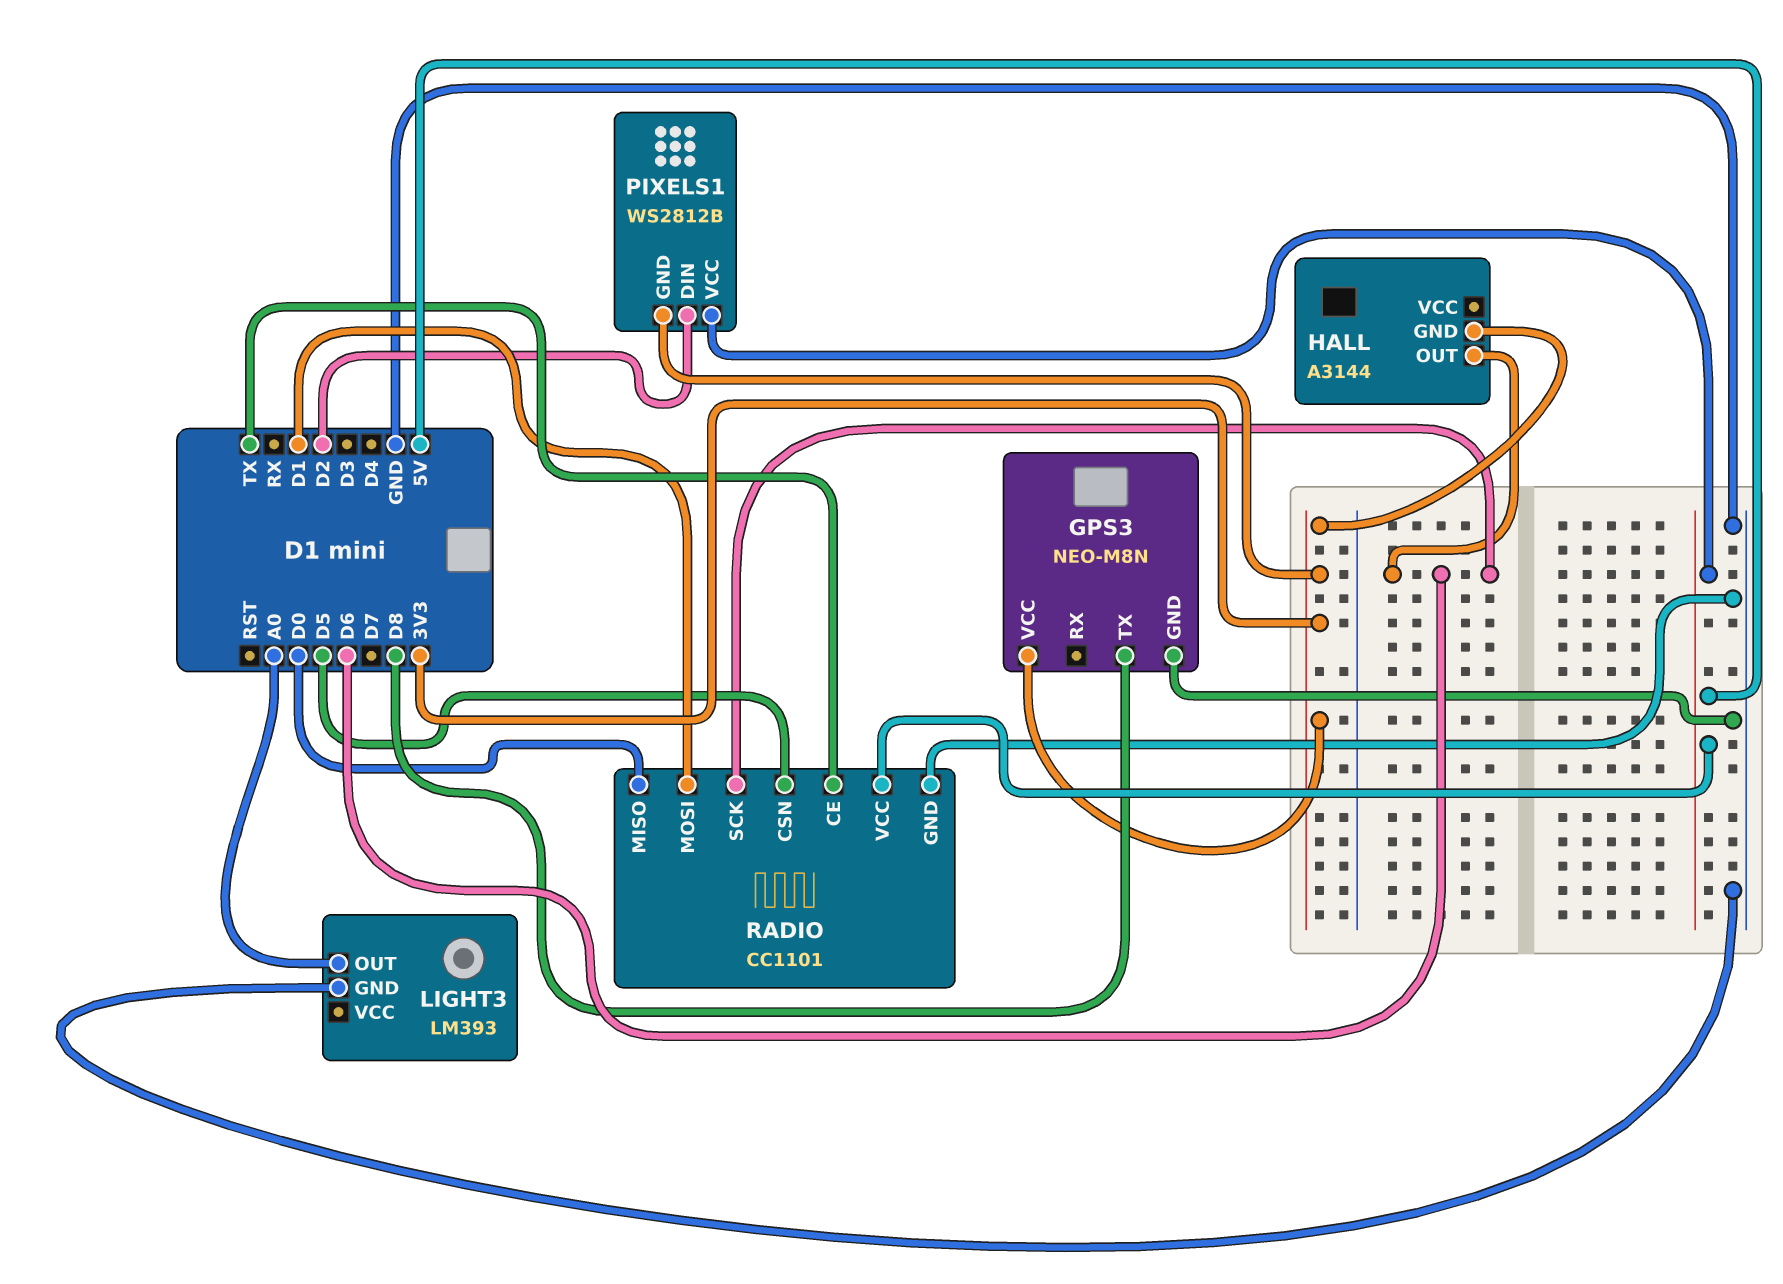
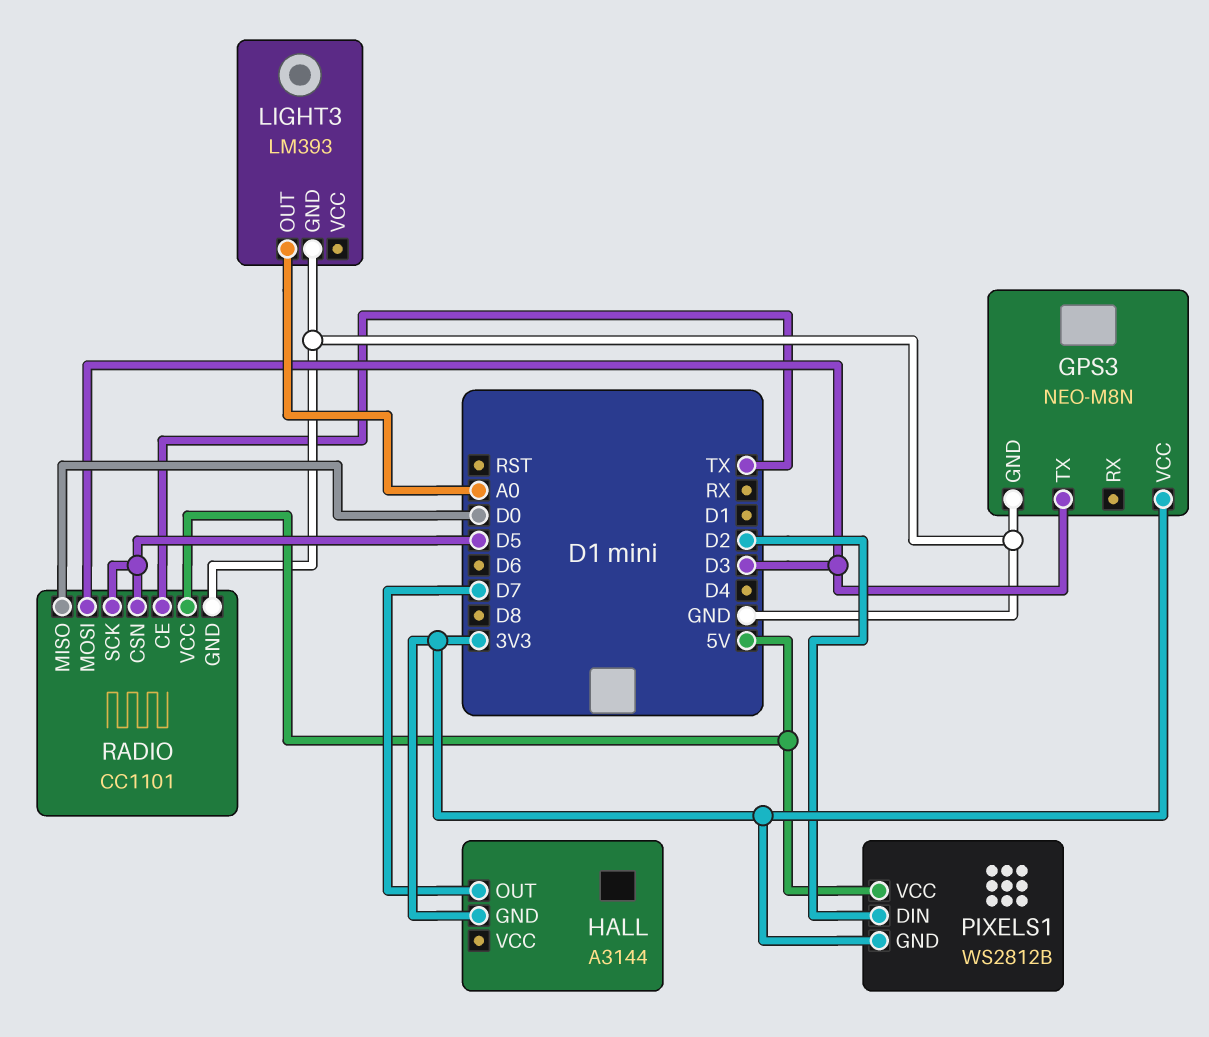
GPS3 pin TX: D8 -> D3
HALL pin OUT: D6 -> D7
RADIO pin MOSI: D1 -> D3
RADIO pin SCK: D6 -> D5

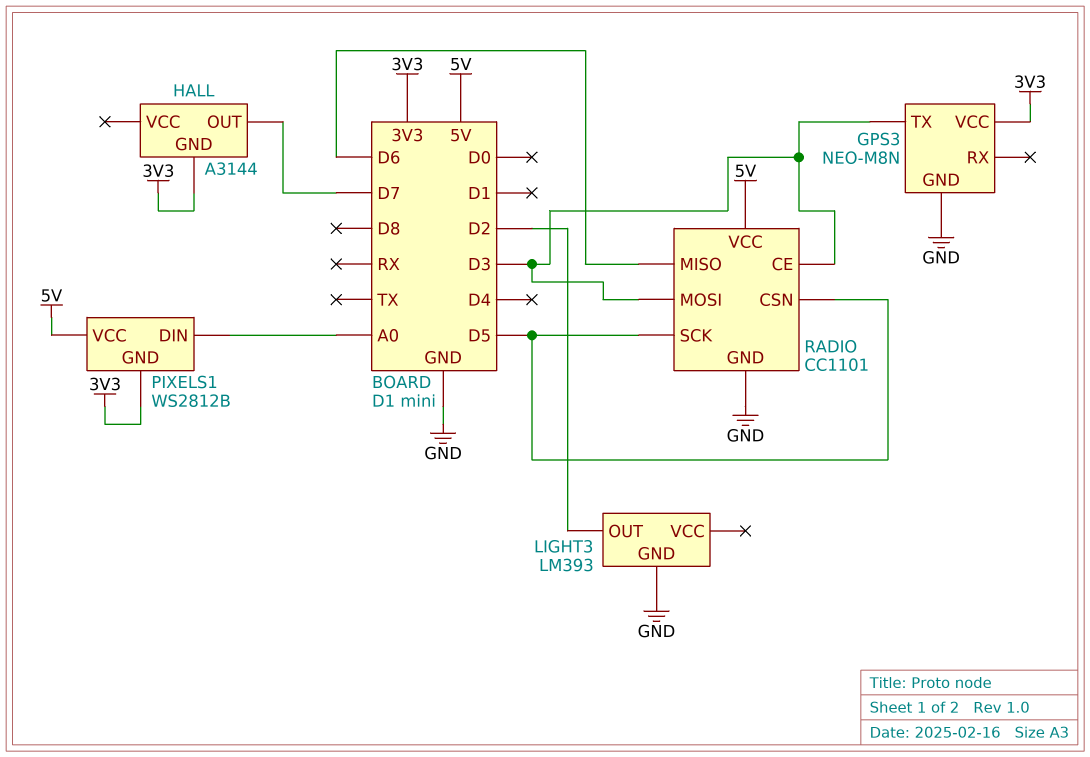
LIGHT3 pin OUT: A0 -> D2
PIXELS1 pin DIN: D2 -> A0
RADIO pin CE: TX -> D3
RADIO pin MISO: D0 -> D6

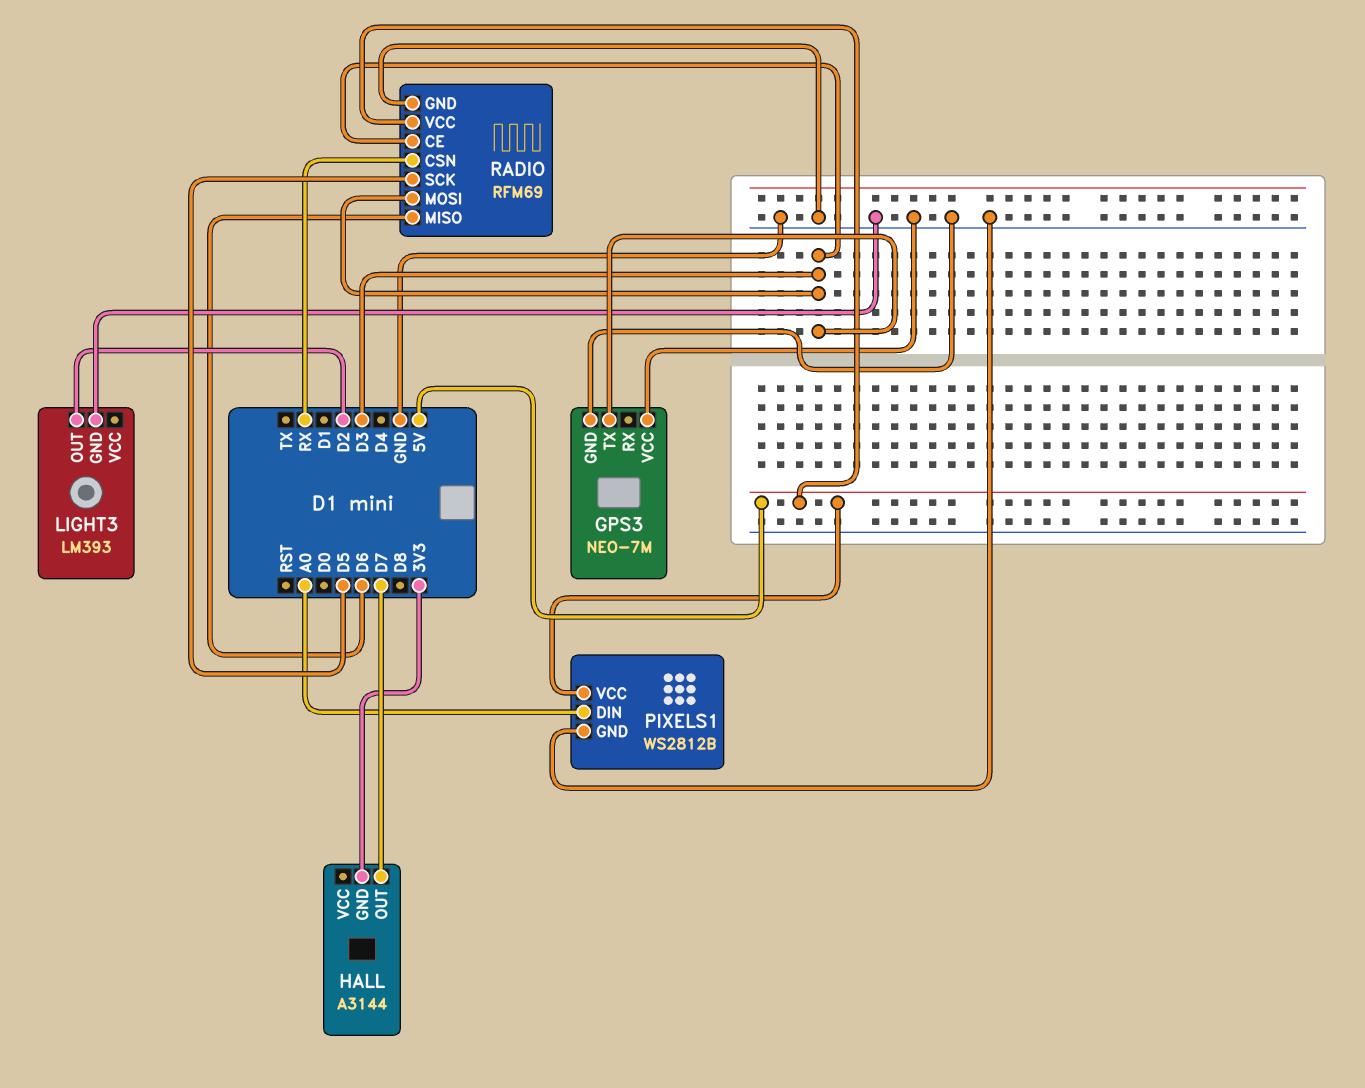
GPS3: NEO-M8N -> NEO-7M
GPS3 pin VCC: 3V3 -> GND
PIXELS1 pin GND: 3V3 -> GND
RADIO: CC1101 -> RFM69
RADIO pin CSN: D5 -> RX

